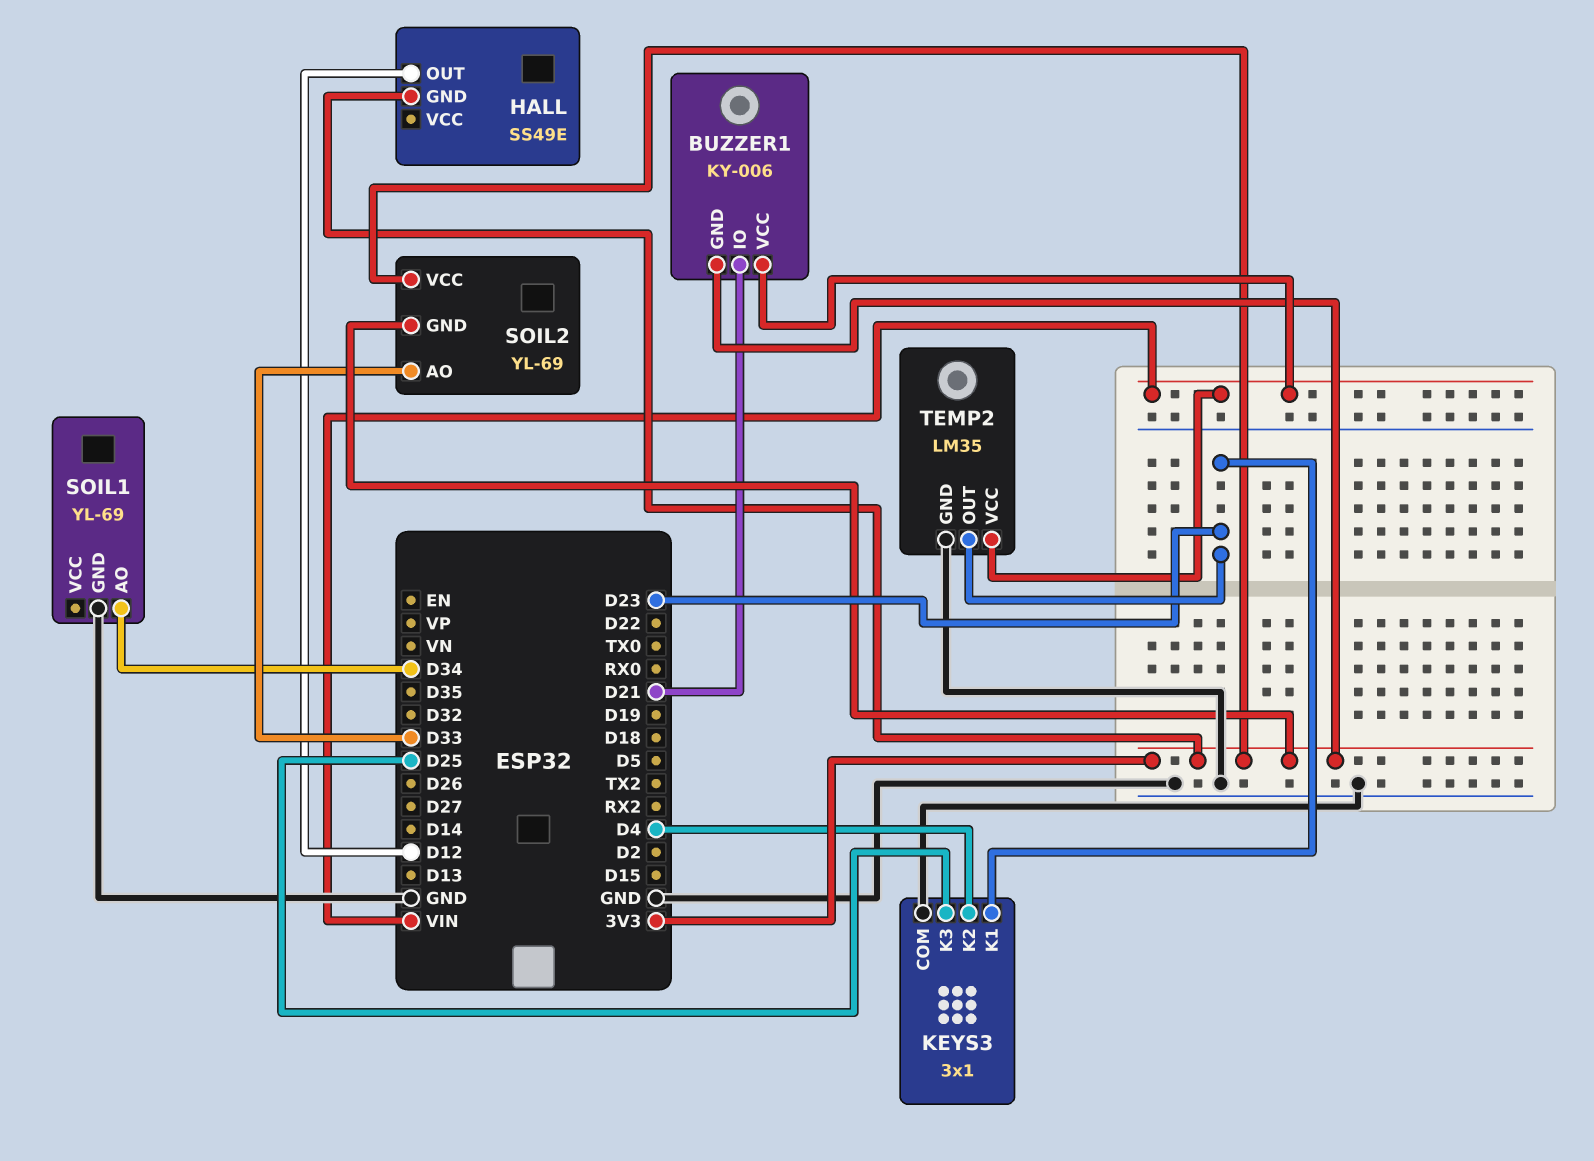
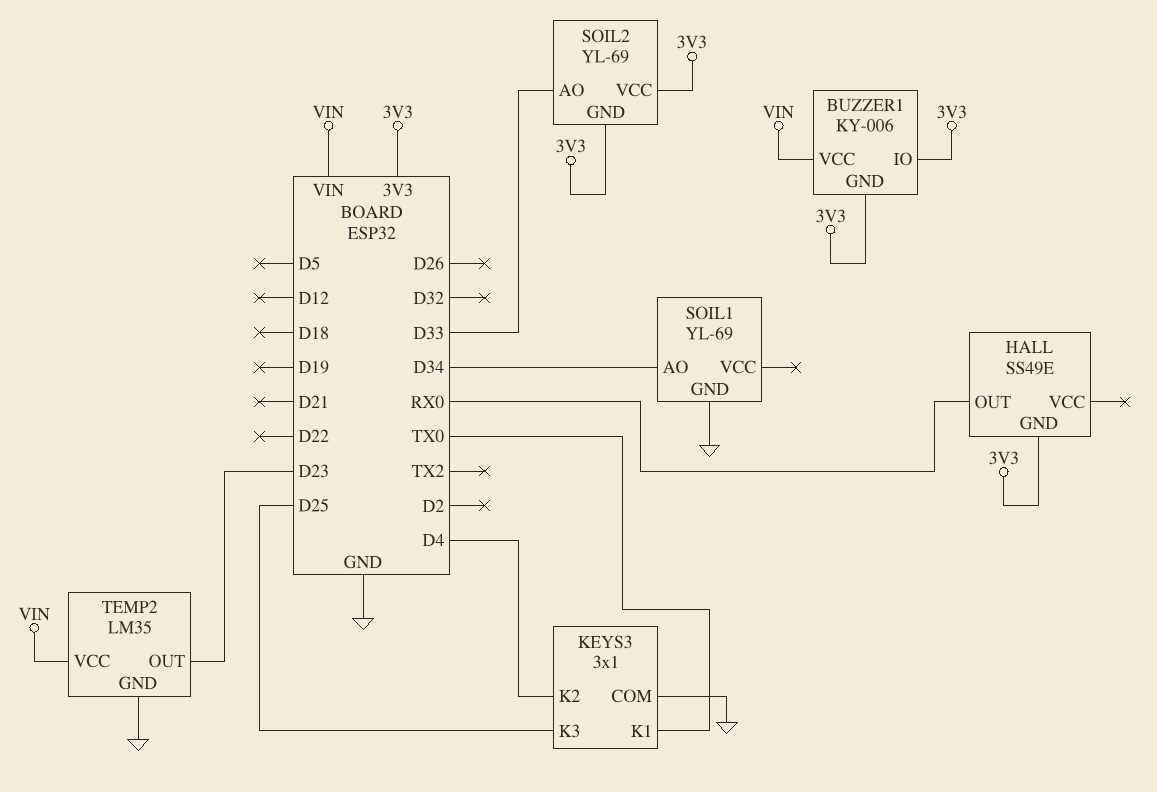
BUZZER1 pin IO: D21 -> 3V3
HALL pin OUT: D12 -> RX0
KEYS3 pin K1: D23 -> TX0

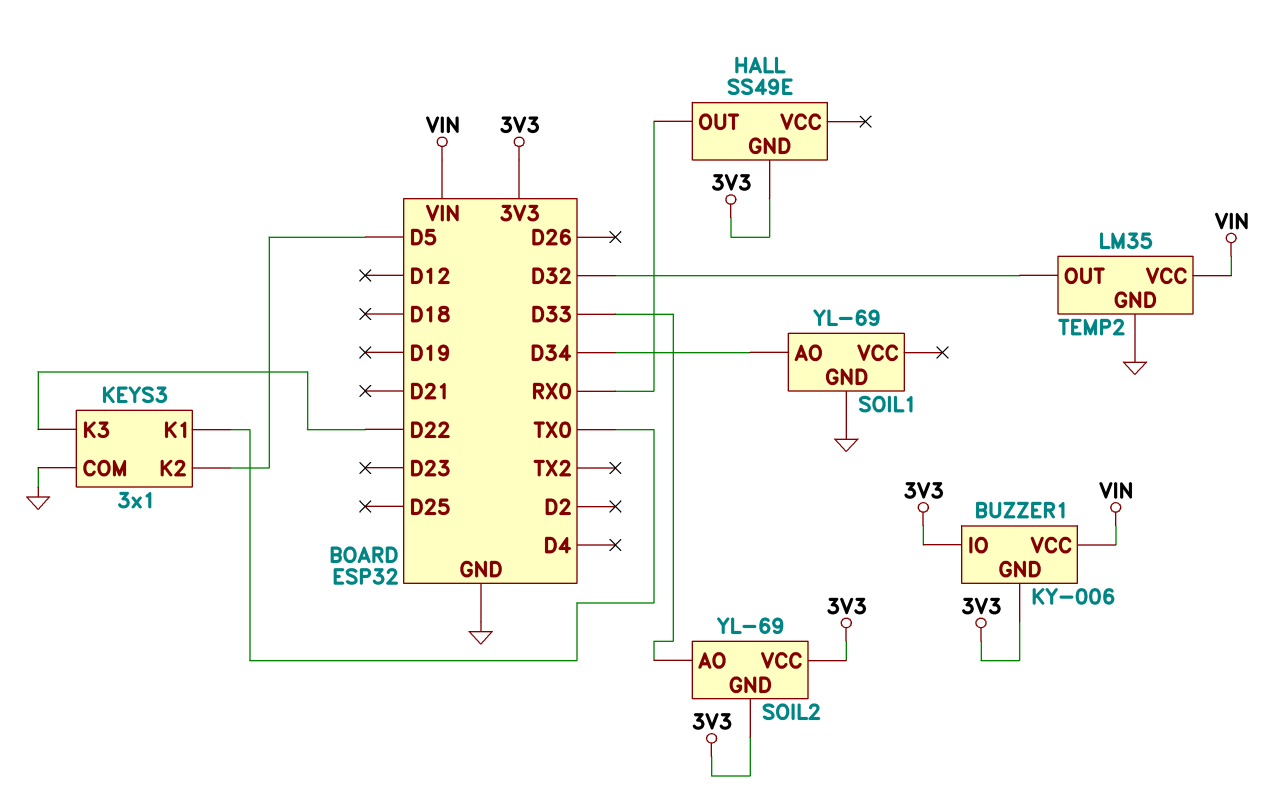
KEYS3 pin K2: D4 -> D5
KEYS3 pin K3: D25 -> D22
TEMP2 pin OUT: D23 -> D32

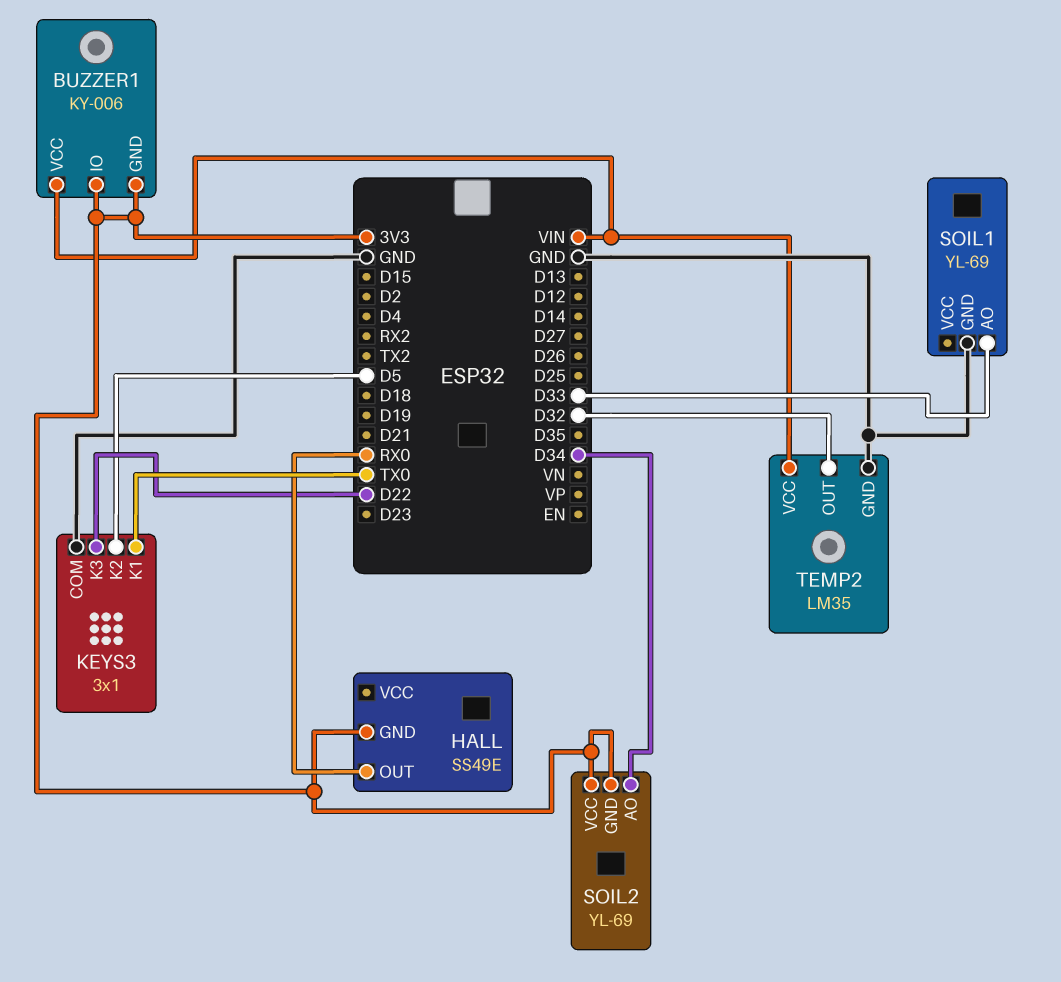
SOIL1 pin AO: D34 -> D33
SOIL2 pin AO: D33 -> D34

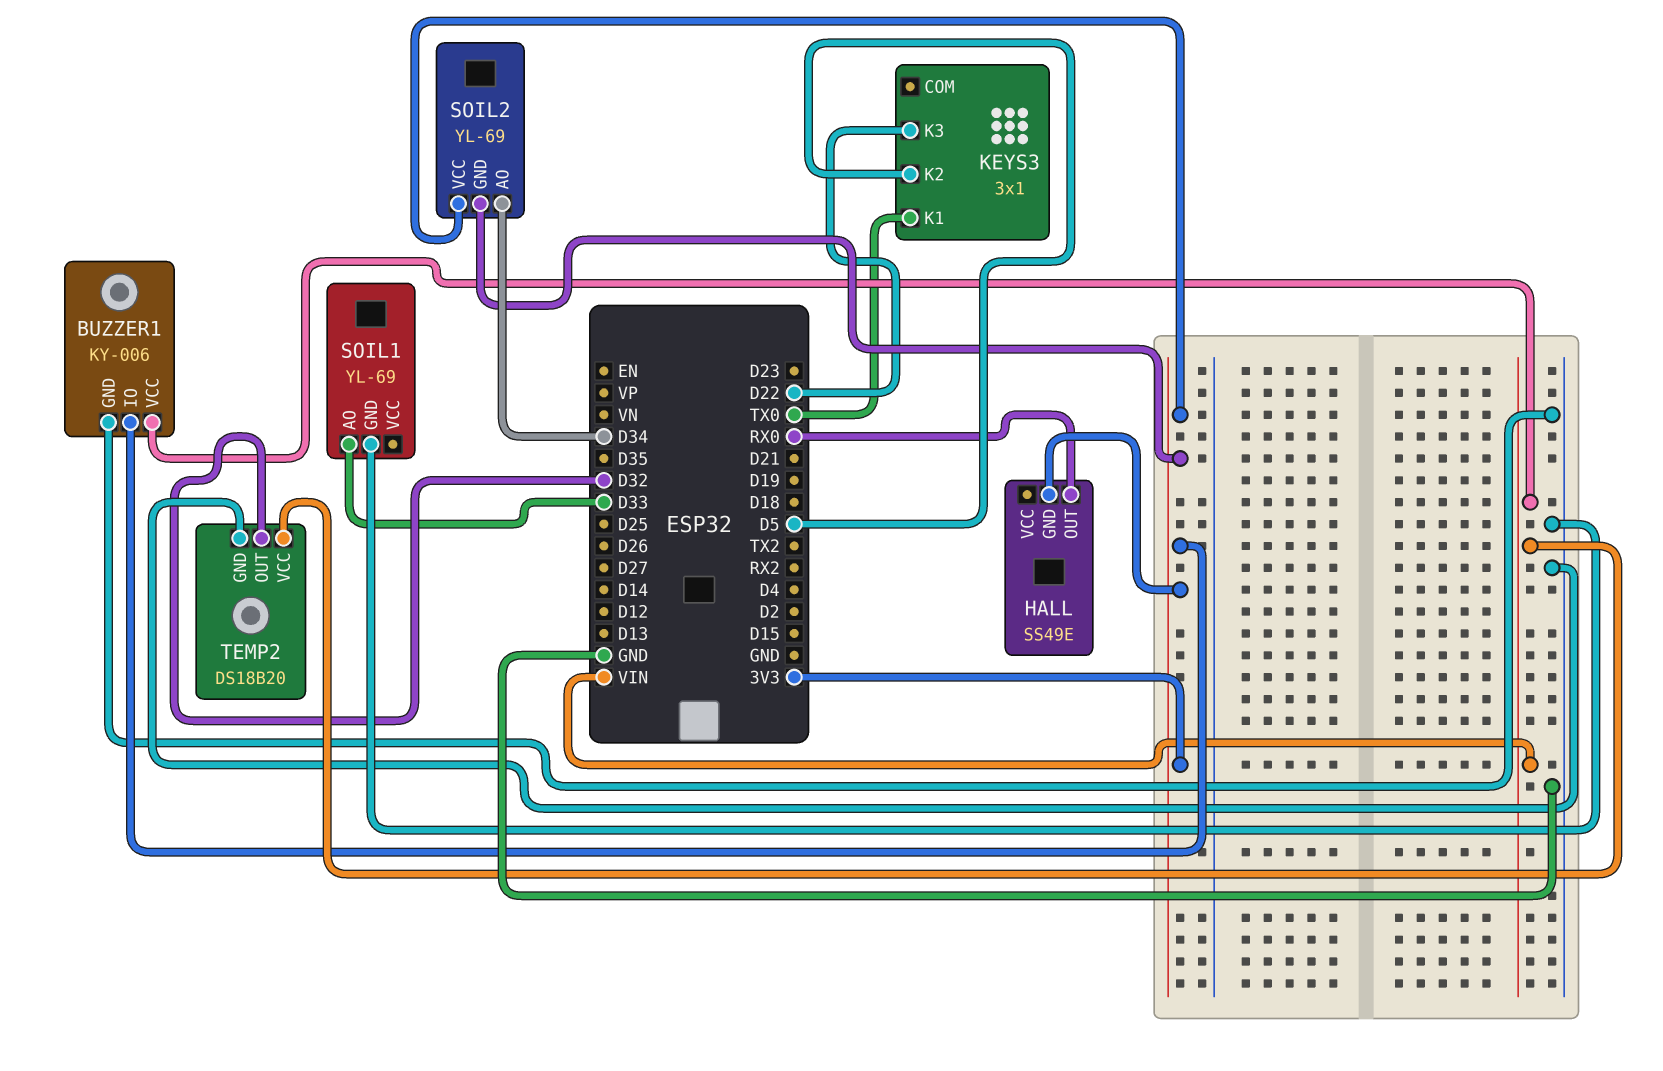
BUZZER1 pin GND: 3V3 -> GND
KEYS3 pin COM: GND -> none
TEMP2: LM35 -> DS18B20

